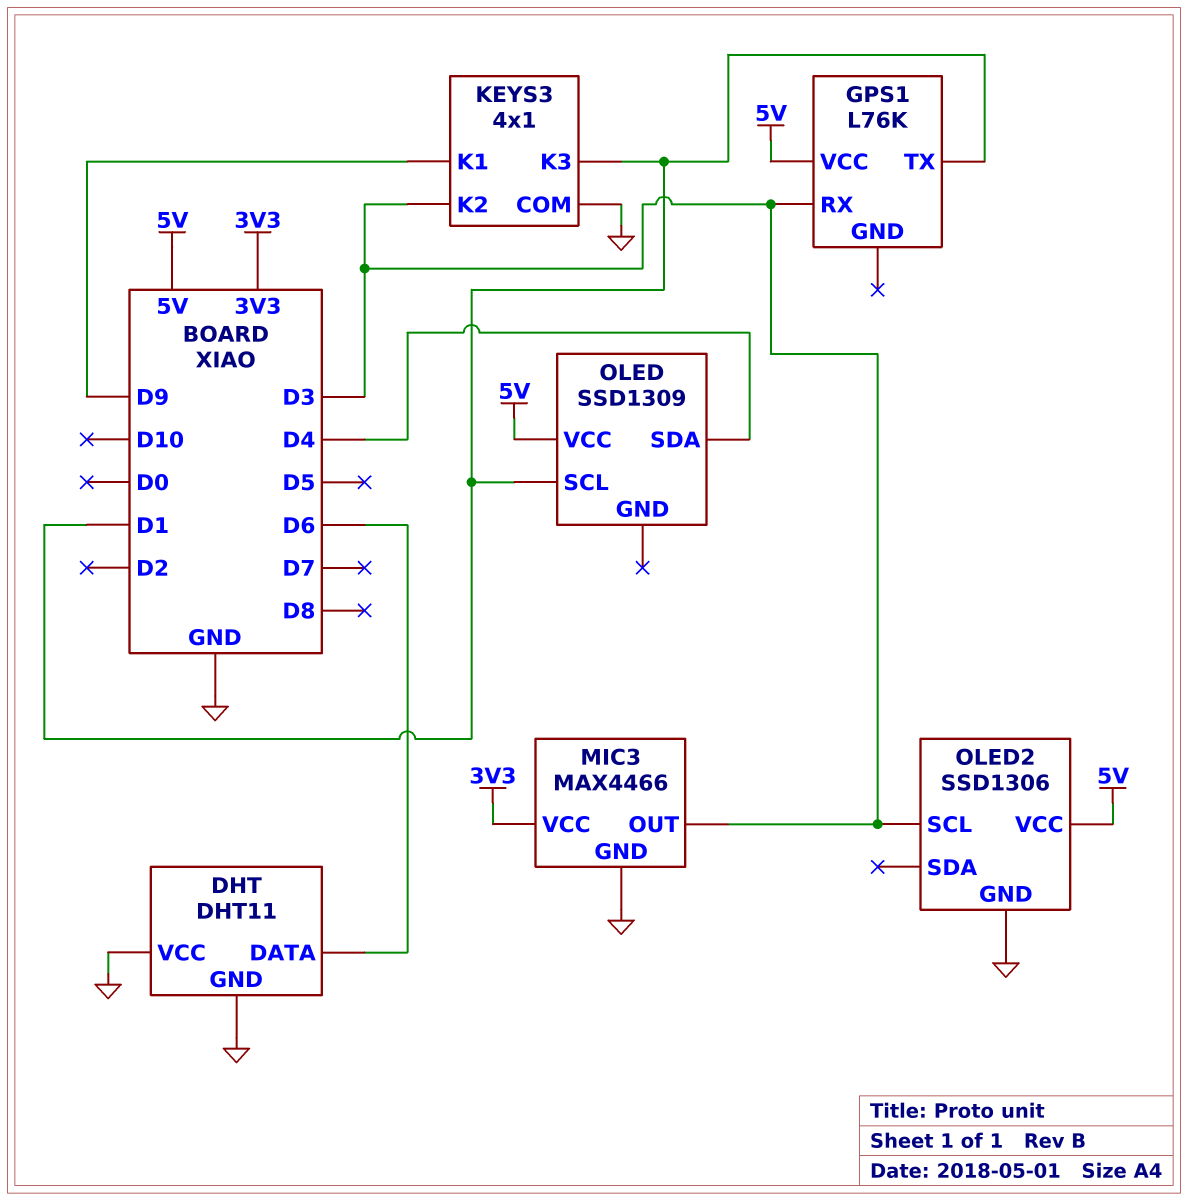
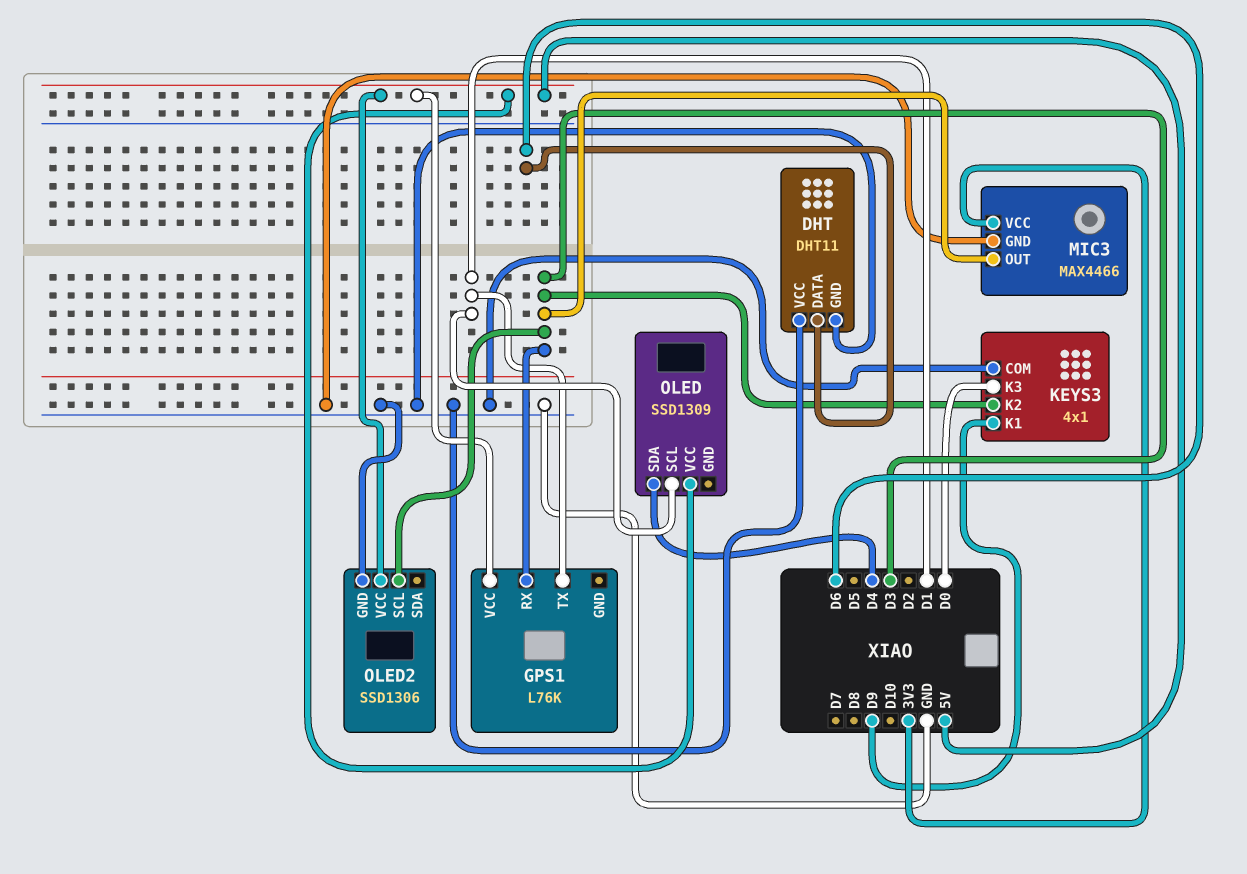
KEYS3 pin K3: D1 -> D0

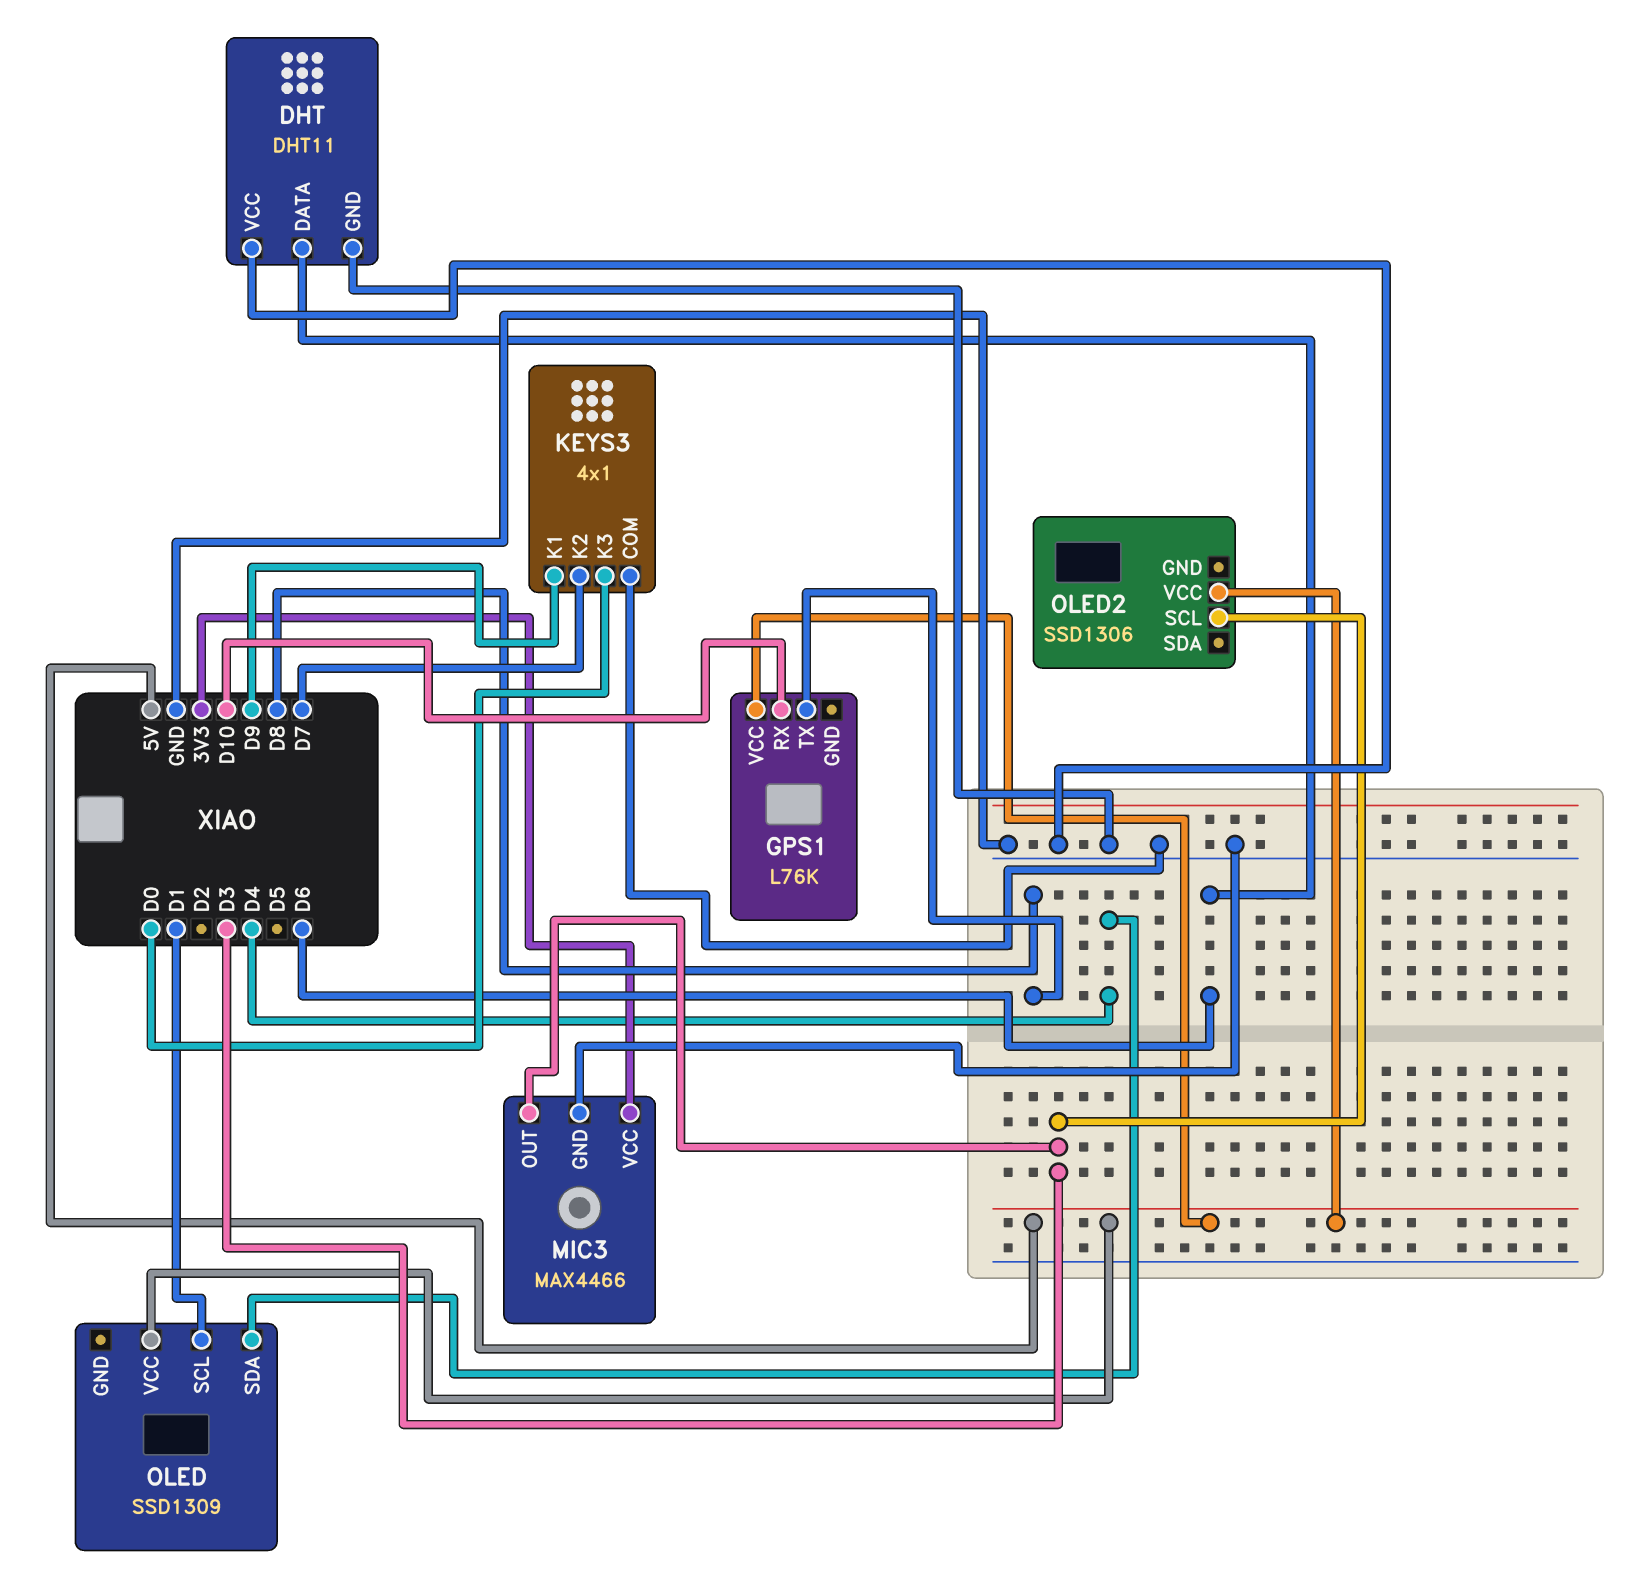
GPS1 pin RX: D3 -> D10
GPS1 pin TX: D1 -> D8
KEYS3 pin K2: D3 -> D7
OLED2 pin GND: GND -> none

